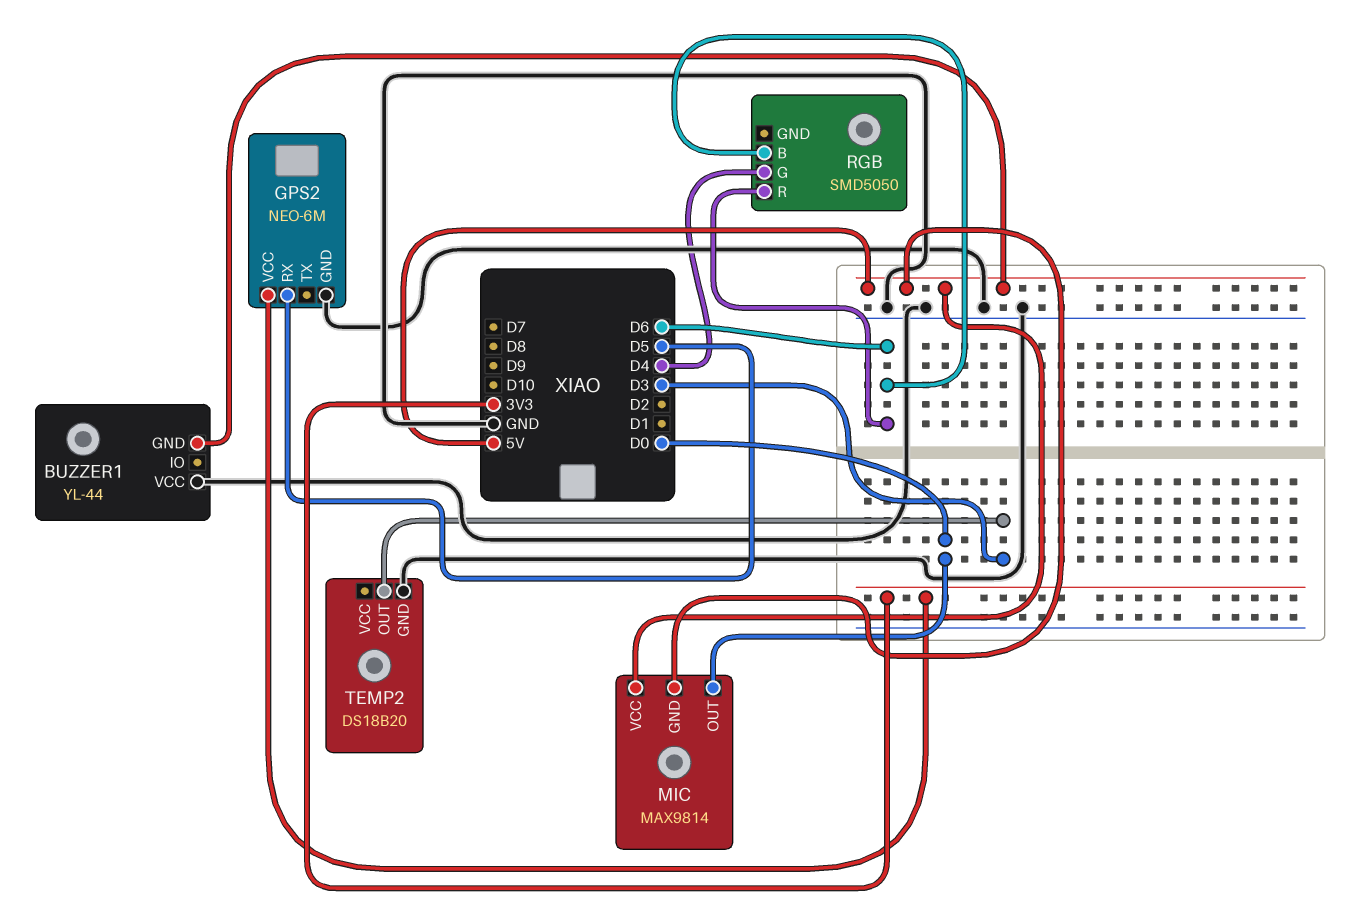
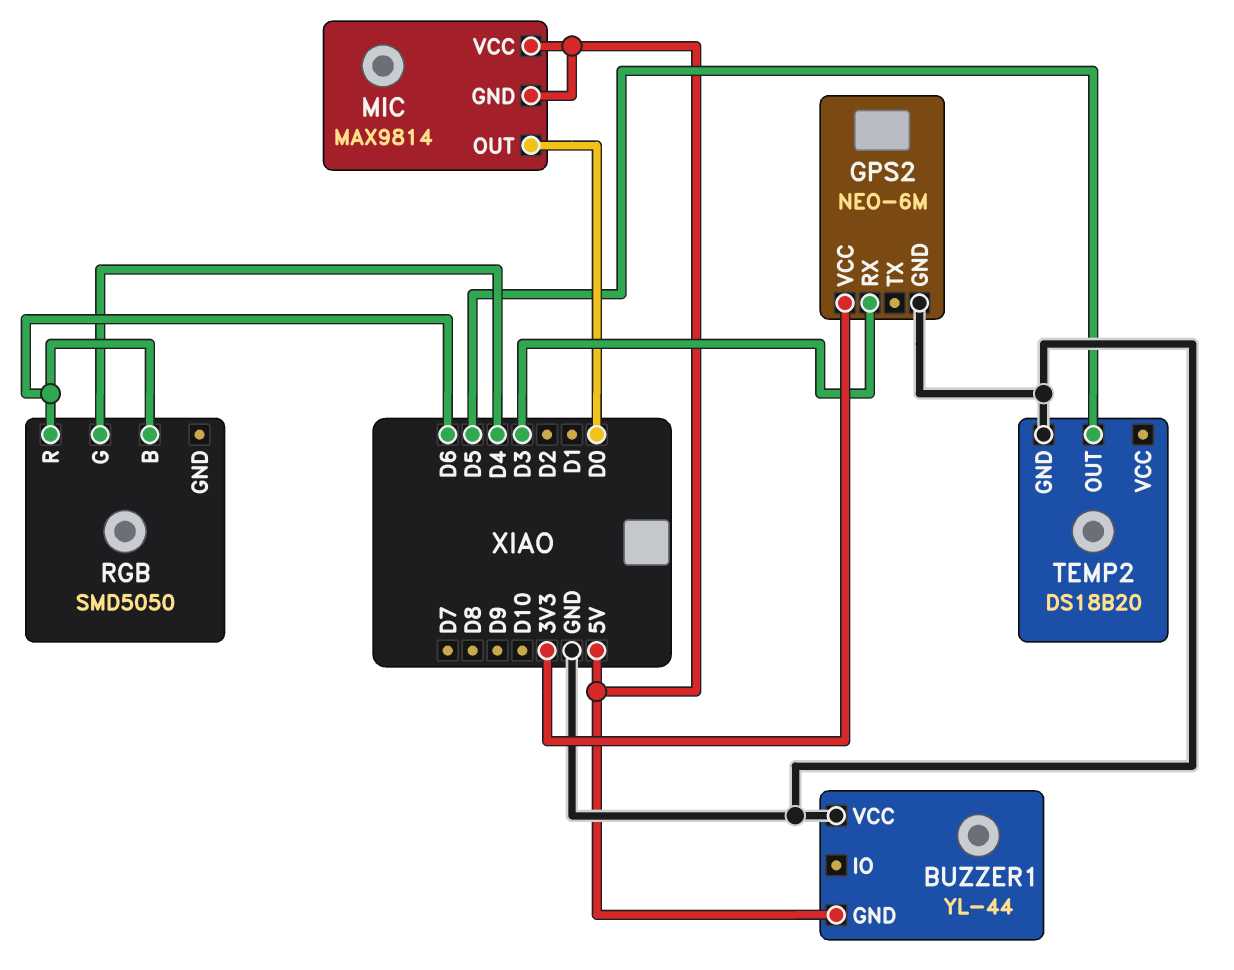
GPS2 pin RX: D5 -> D3
TEMP2 pin OUT: D3 -> D5

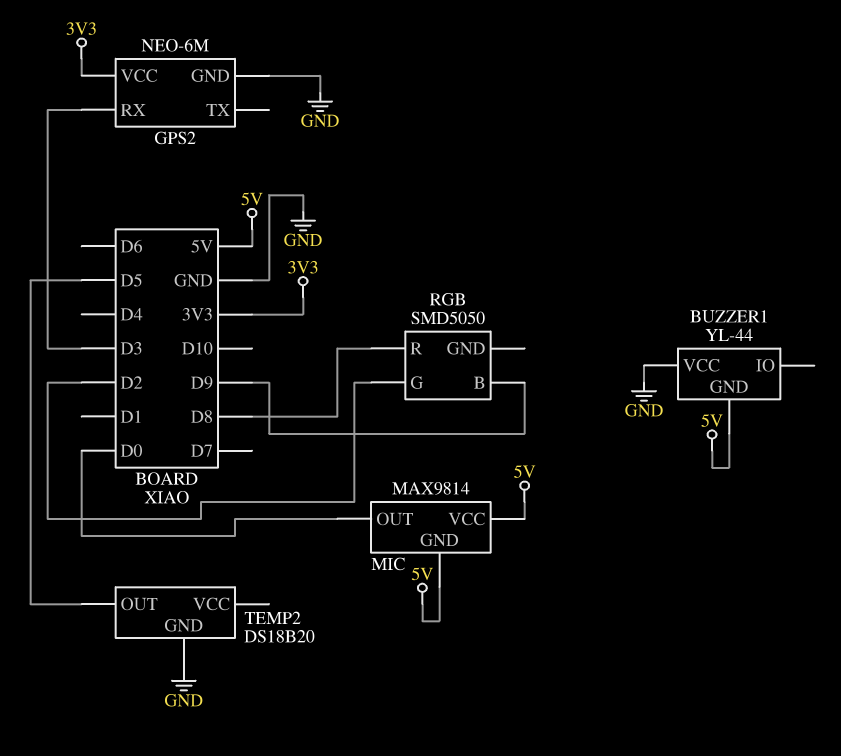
RGB pin B: D6 -> D9
RGB pin G: D4 -> D2
RGB pin R: D6 -> D8

